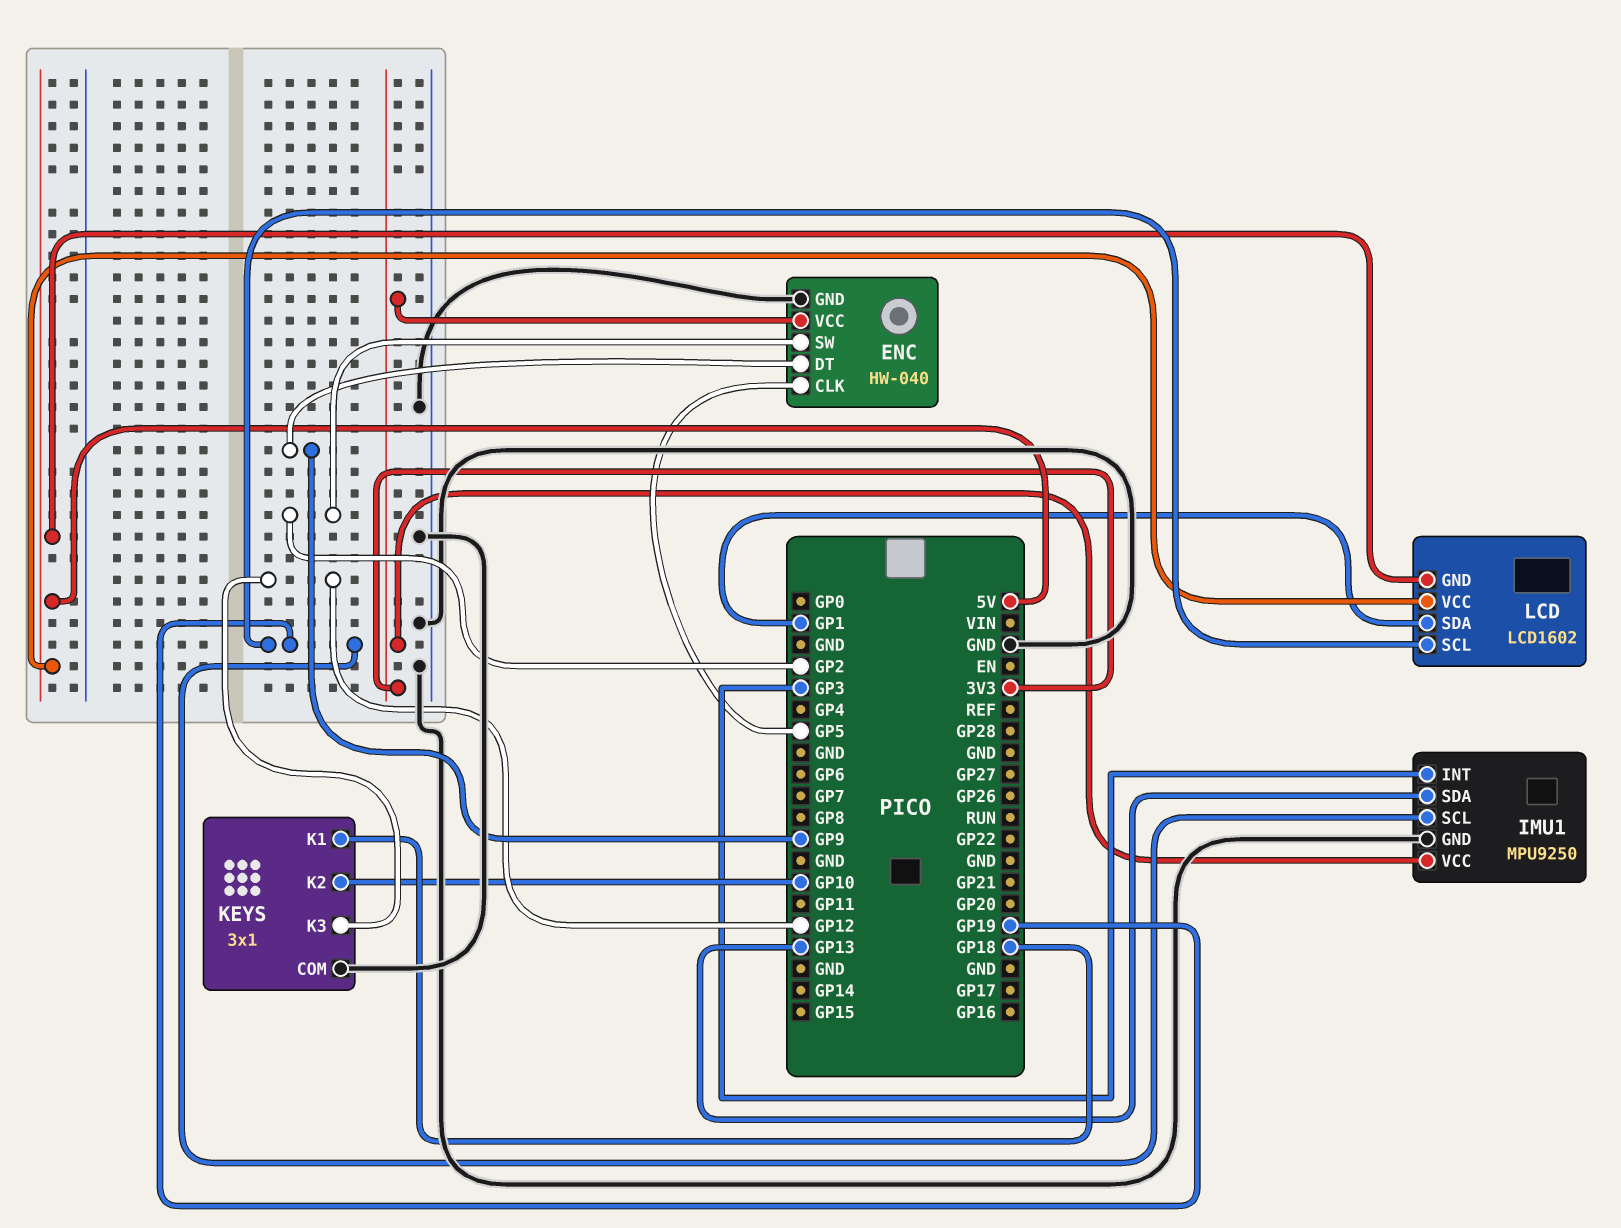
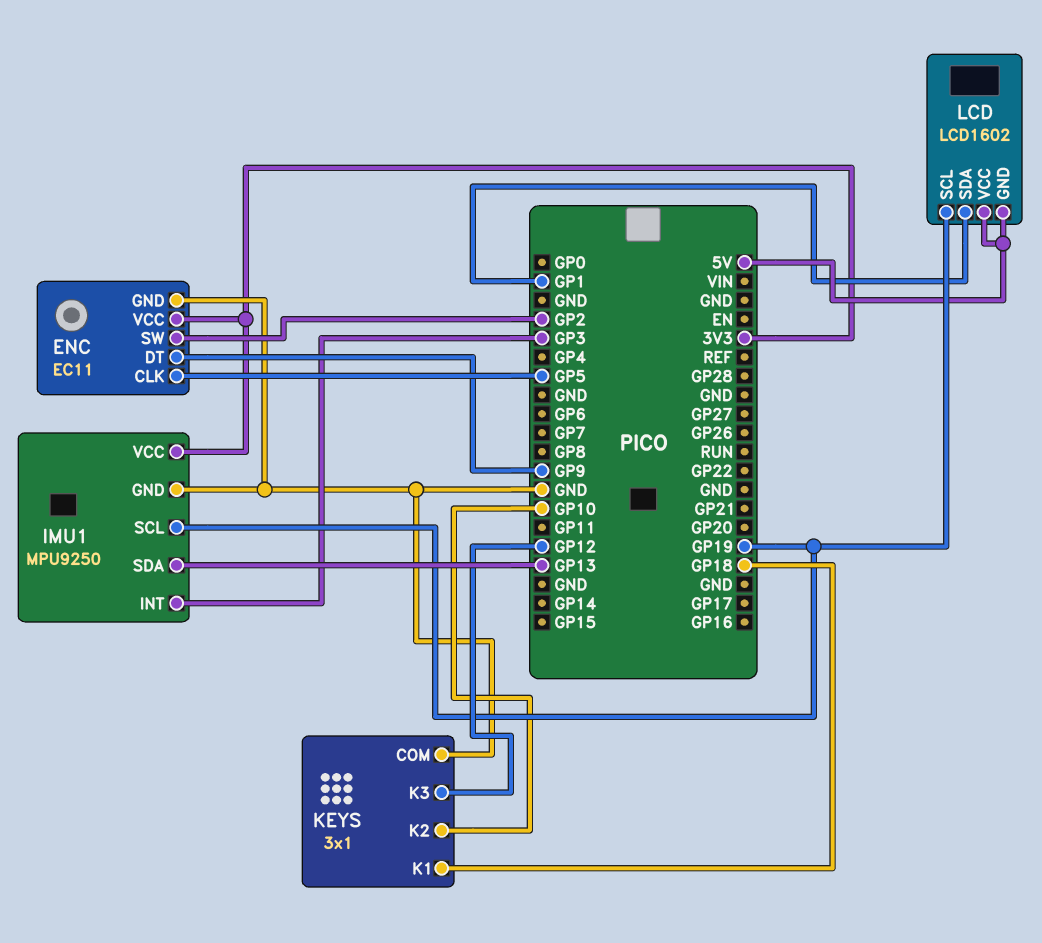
ENC: HW-040 -> EC11

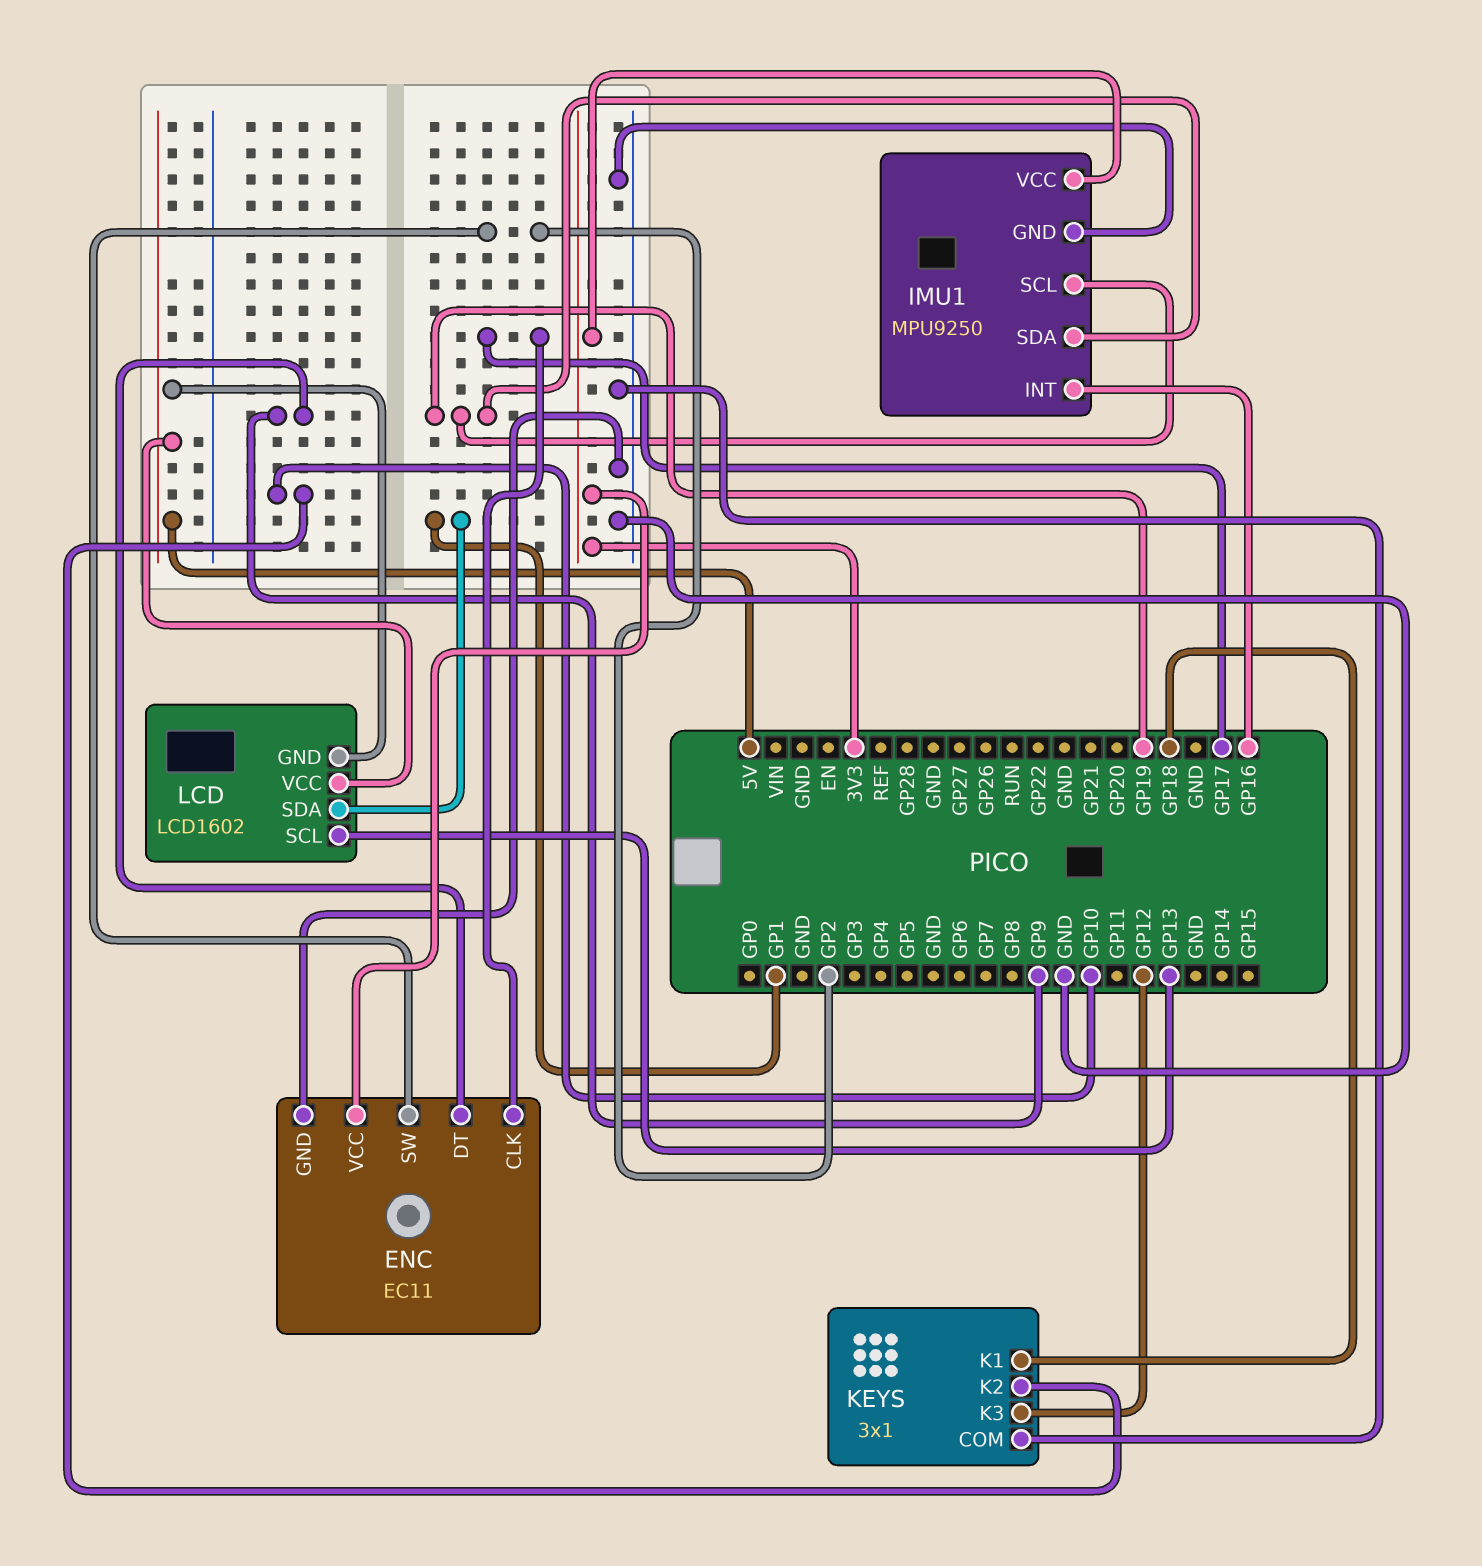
ENC pin CLK: GP5 -> GP17
IMU1 pin INT: GP3 -> GP16
IMU1 pin SDA: GP13 -> GP19
LCD pin SCL: GP19 -> GP13

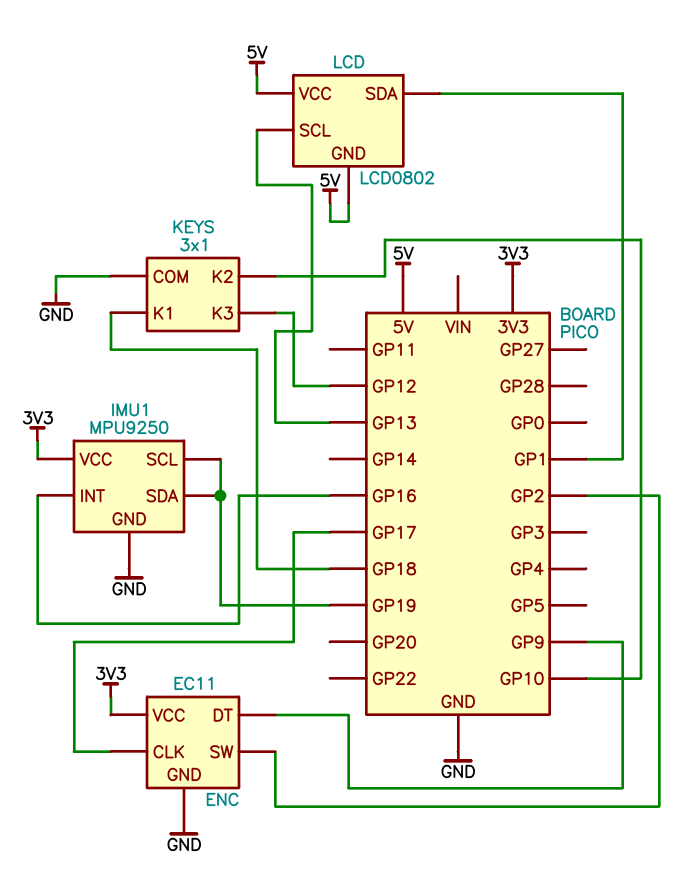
LCD: LCD1602 -> LCD0802

